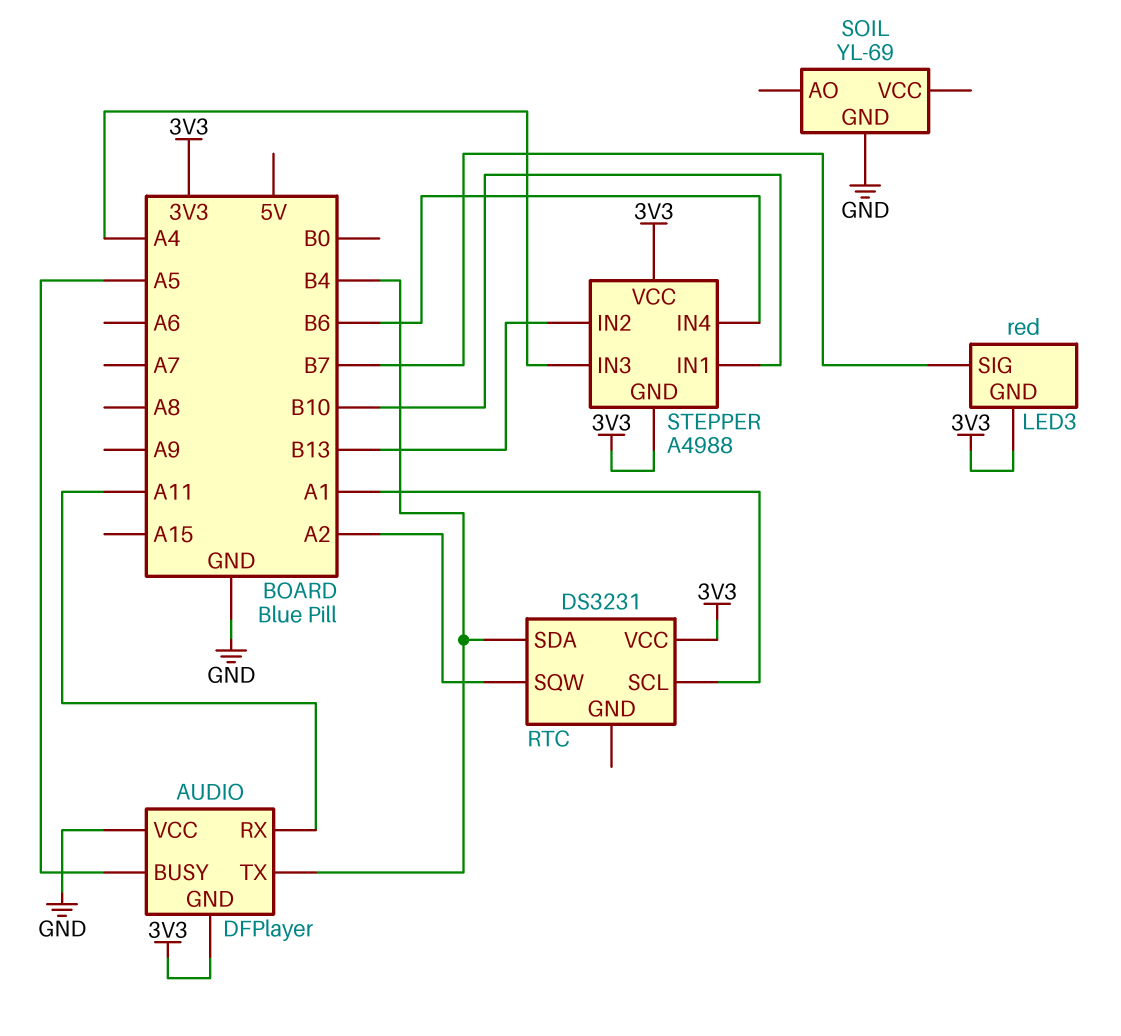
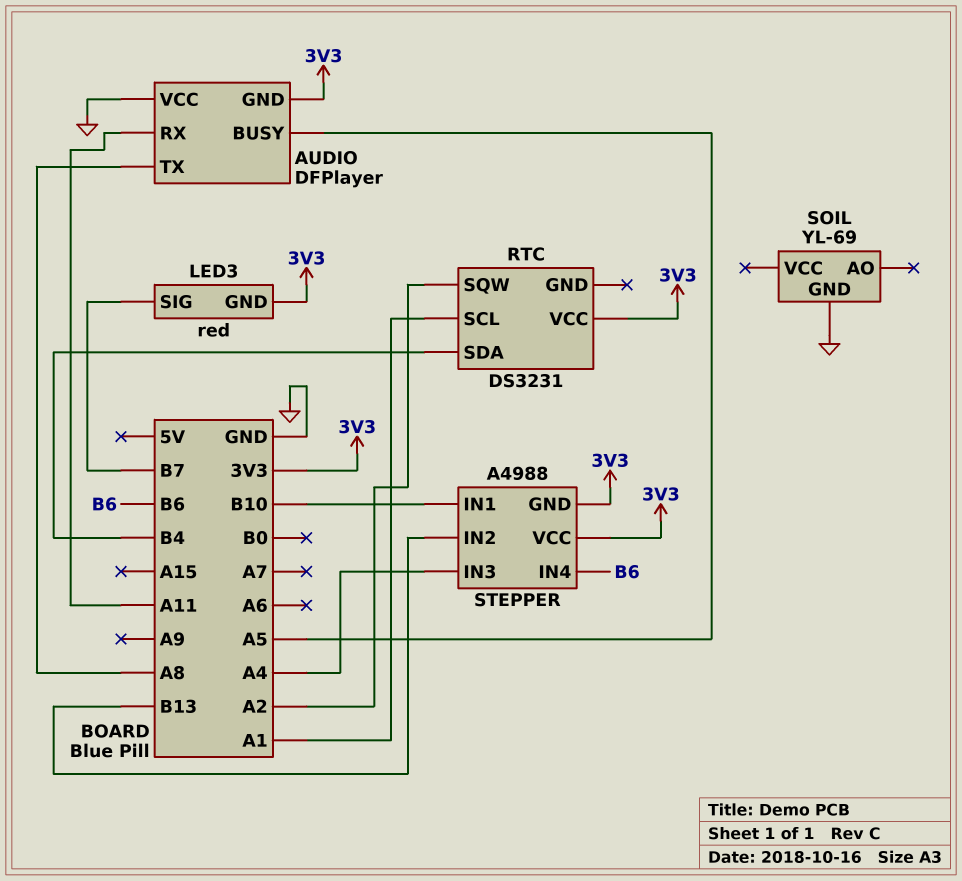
AUDIO pin TX: B4 -> A8

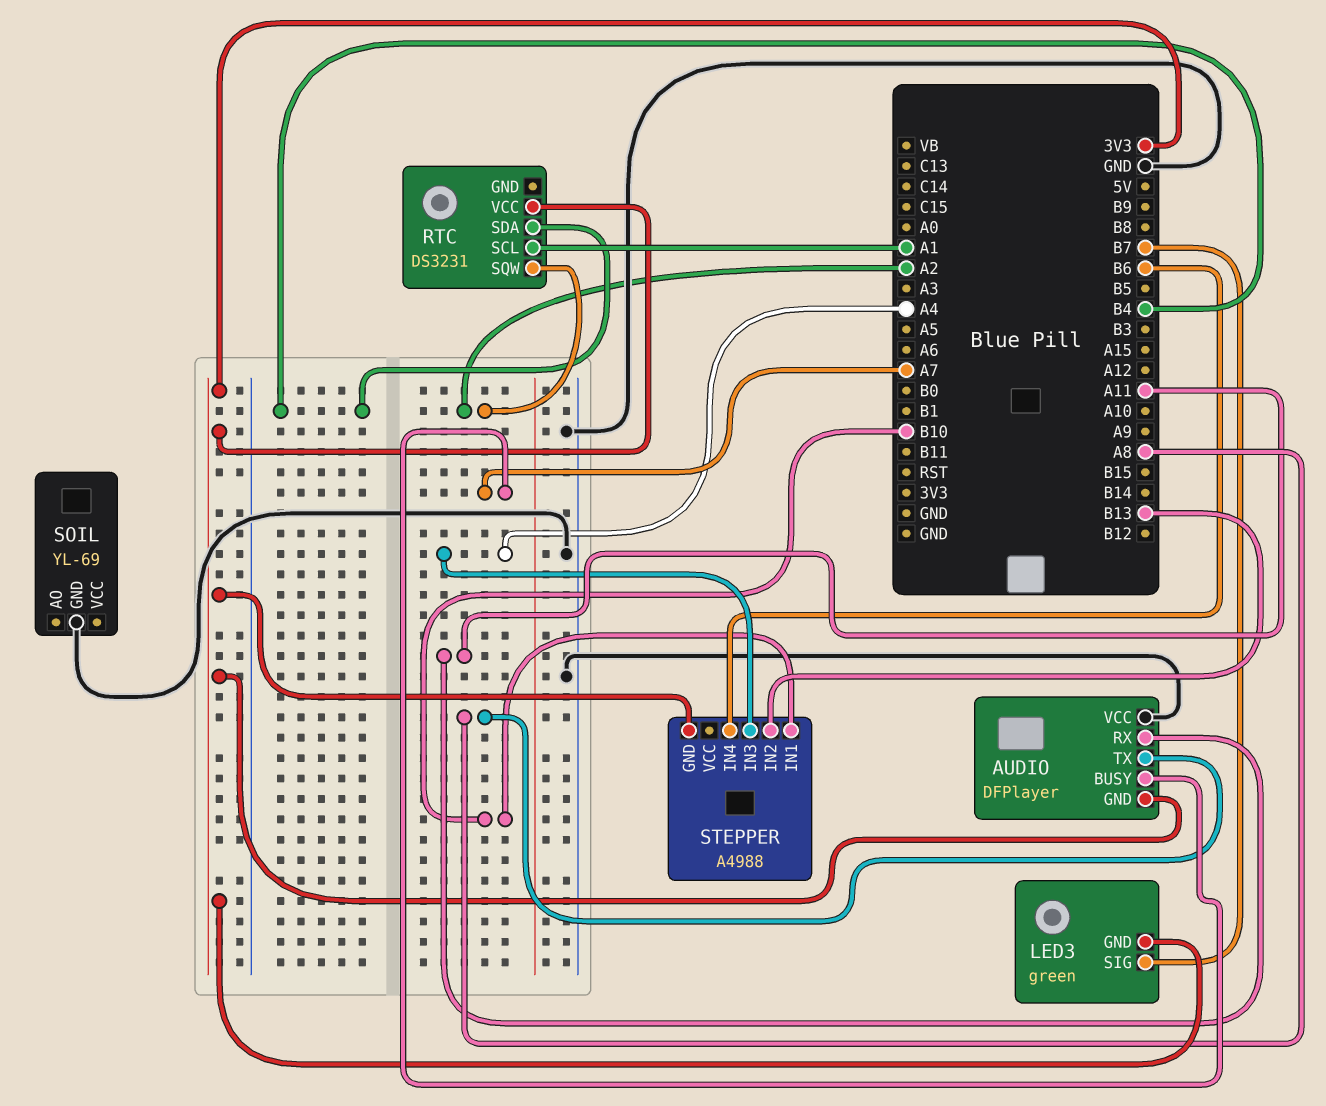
AUDIO pin BUSY: A5 -> A7
LED3: red -> green
STEPPER pin VCC: 3V3 -> none

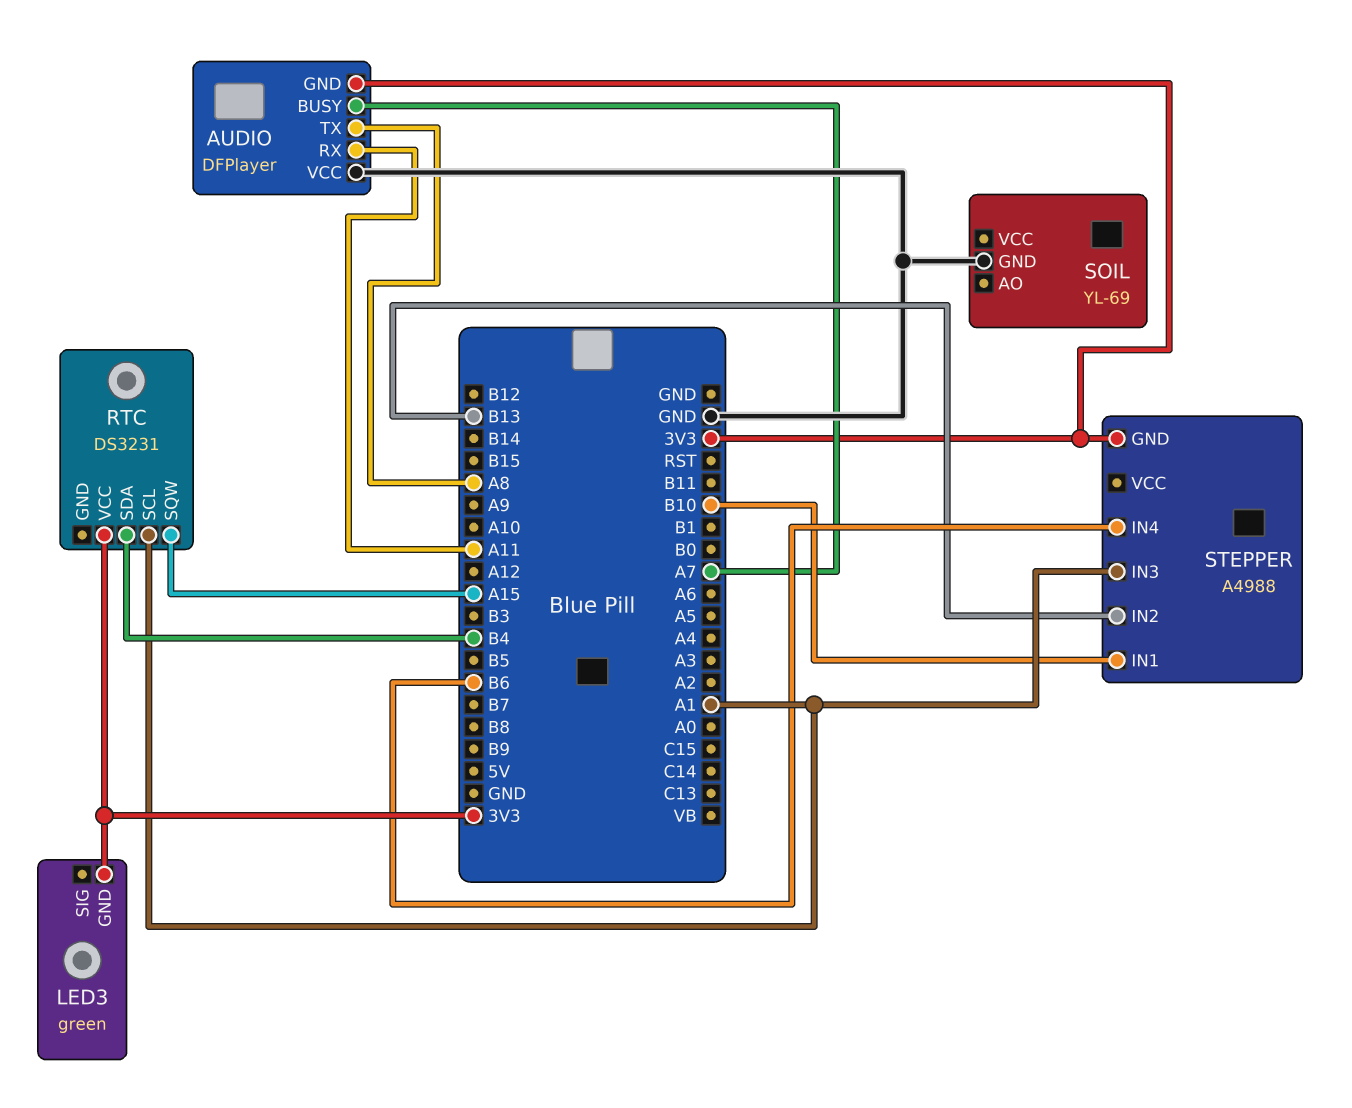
LED3 pin SIG: B7 -> none
RTC pin SQW: A2 -> A15
STEPPER pin IN3: A4 -> A1

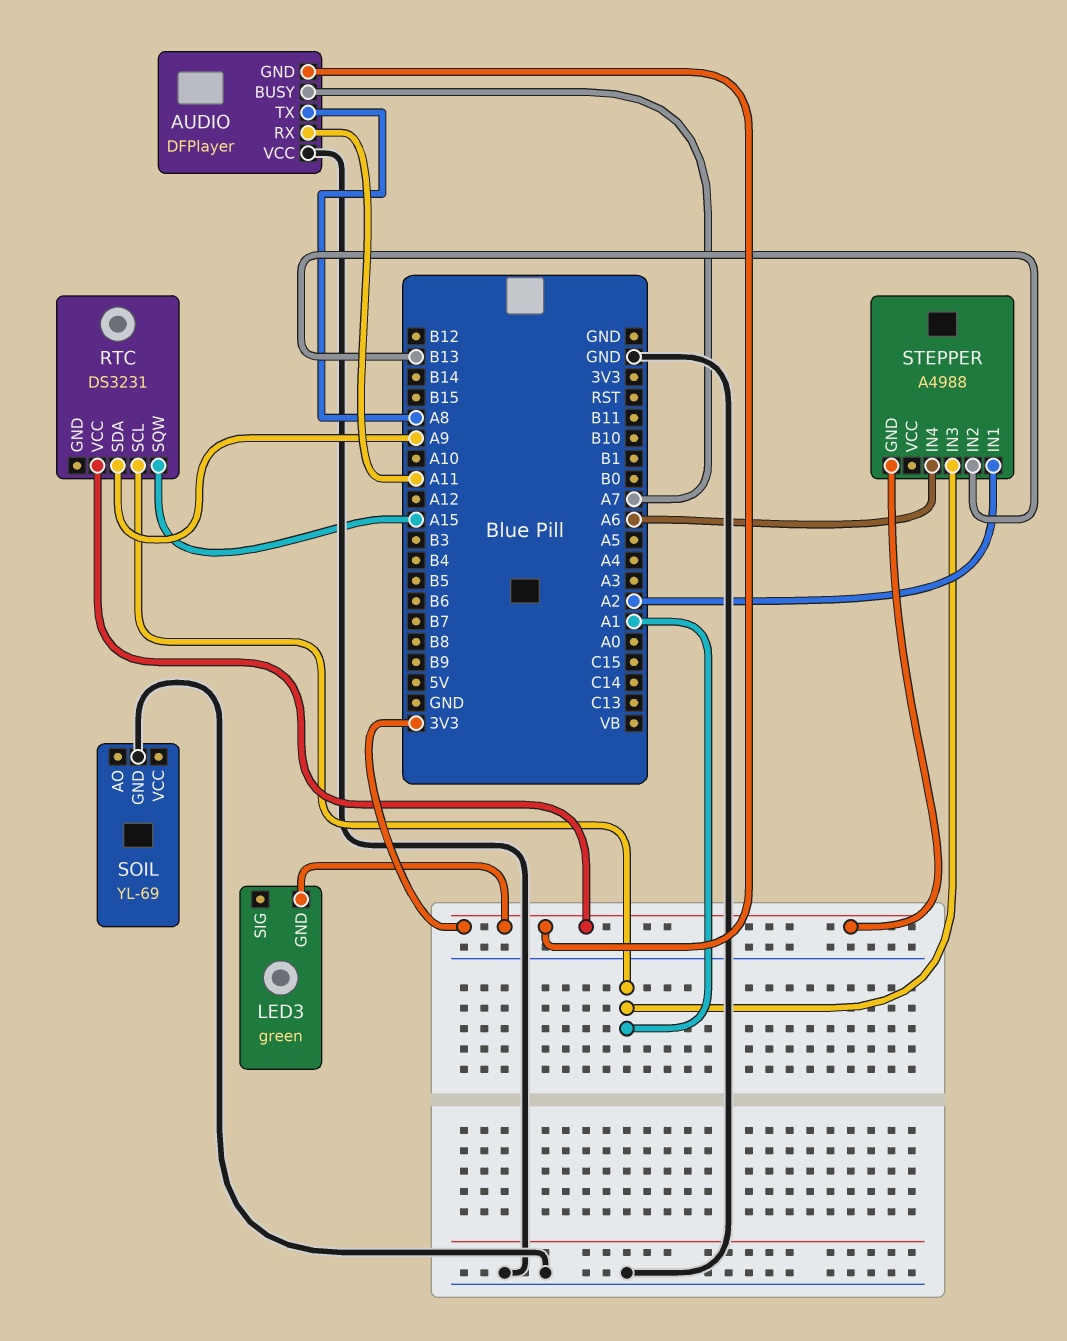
RTC pin SDA: B4 -> A9
STEPPER pin IN1: B10 -> A2
STEPPER pin IN4: B6 -> A6

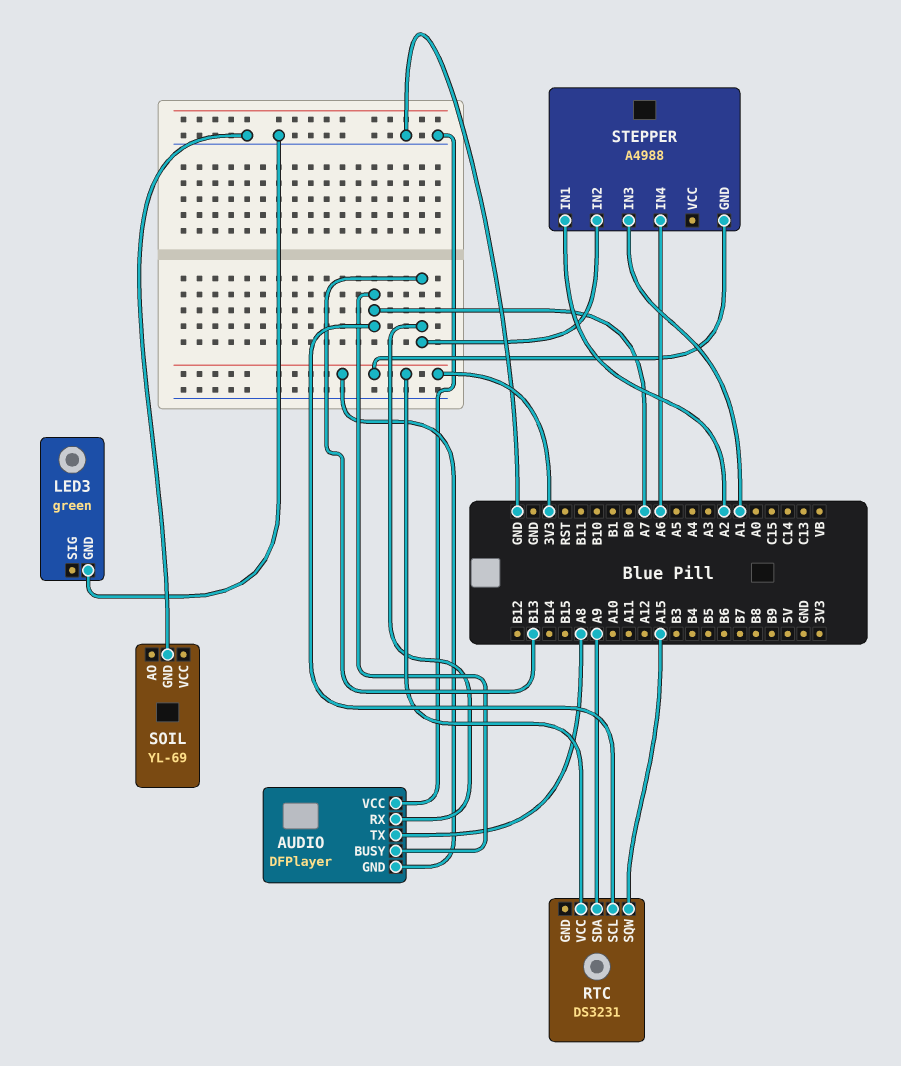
AUDIO pin RX: A11 -> B13
LED3 pin GND: 3V3 -> GND
RTC pin SCL: A1 -> A7

